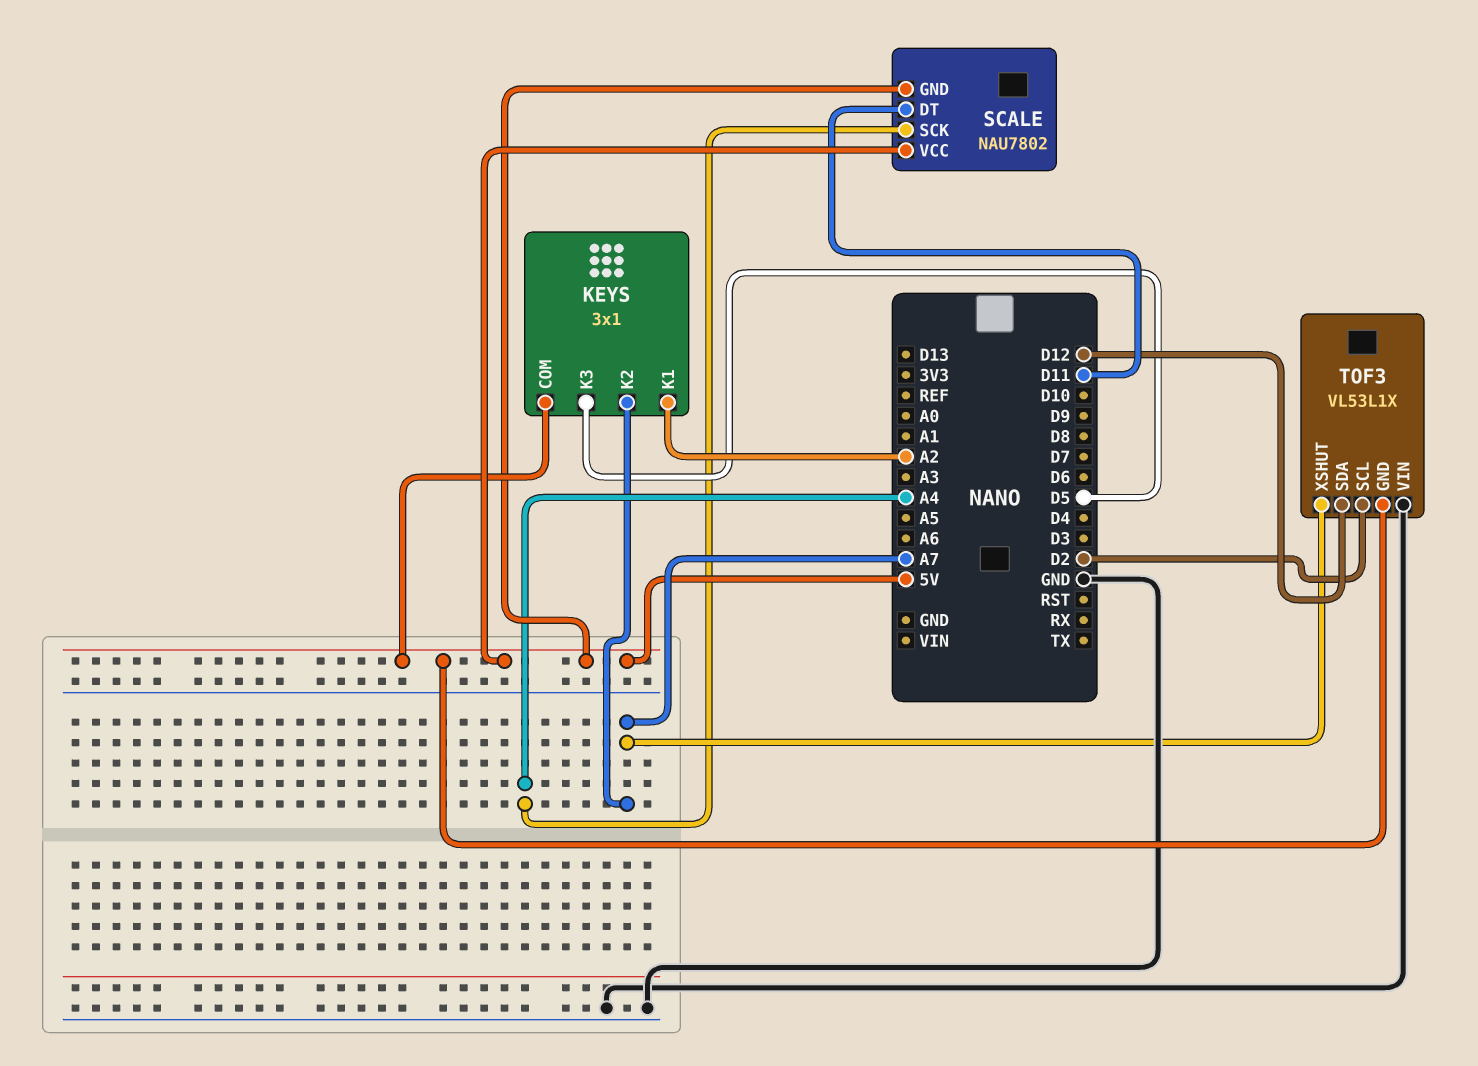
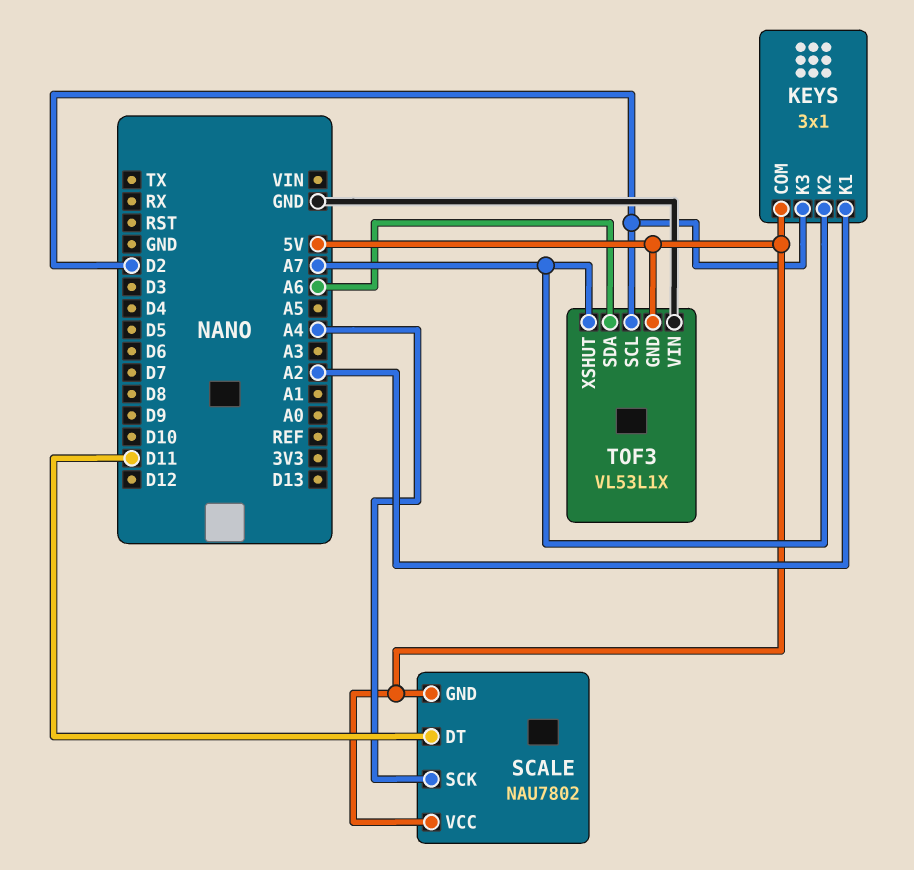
KEYS pin K3: D5 -> D2
TOF3 pin SDA: D12 -> A6

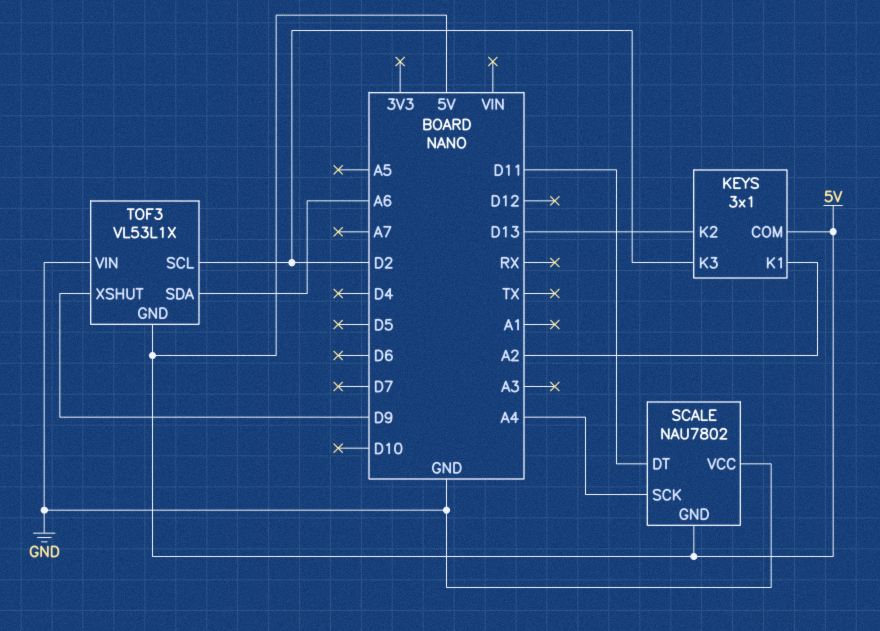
KEYS pin K2: A7 -> D13
SCALE pin VCC: 5V -> GND
TOF3 pin XSHUT: A7 -> D9

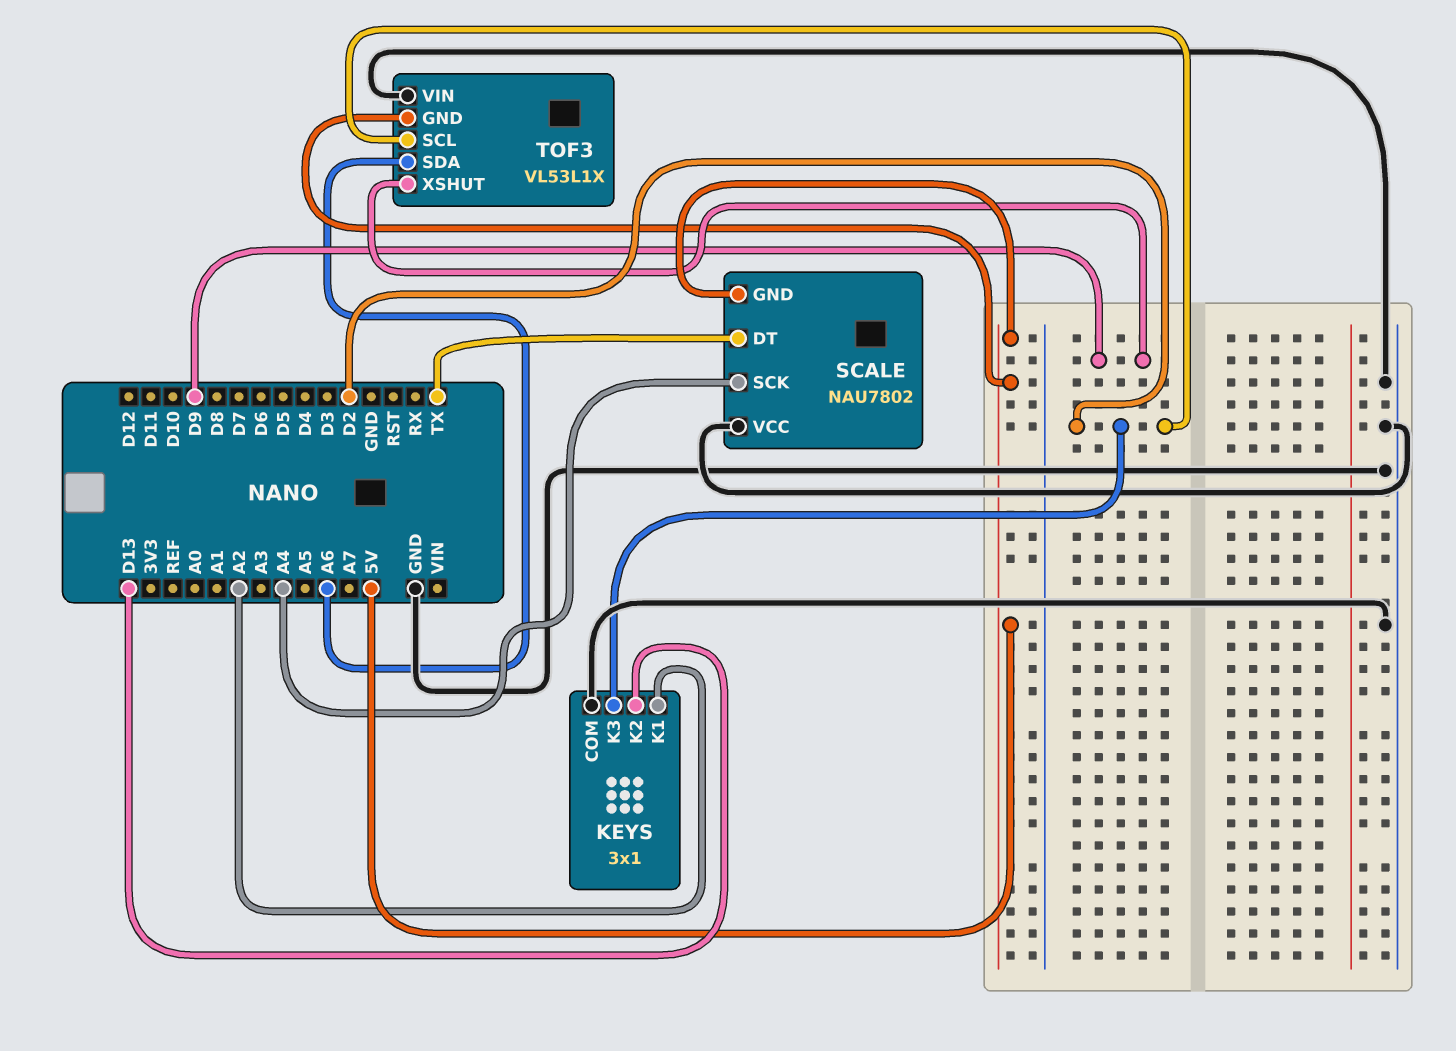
KEYS pin COM: 5V -> GND
SCALE pin DT: D11 -> TX

